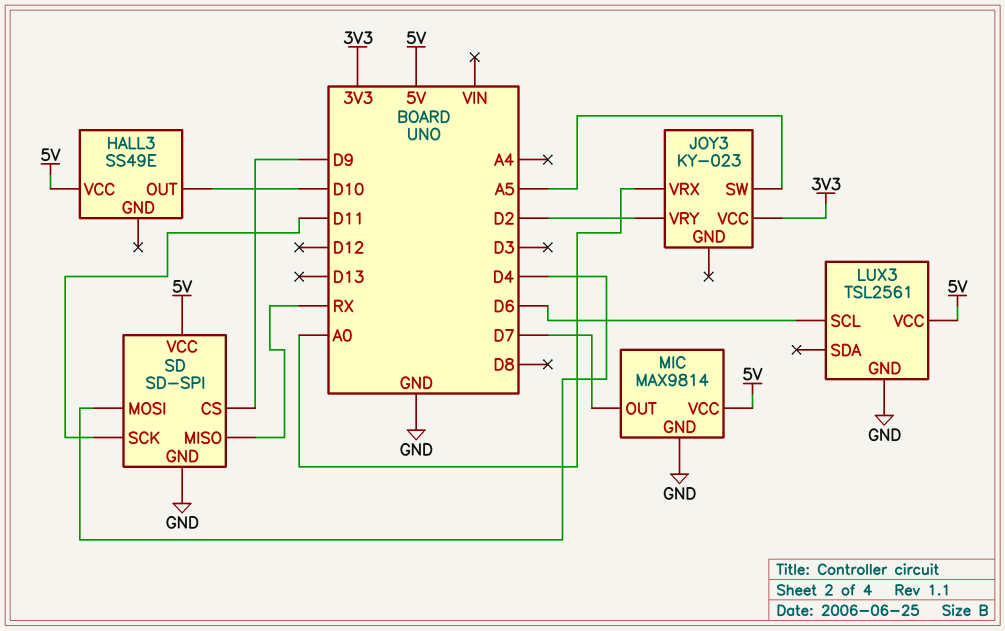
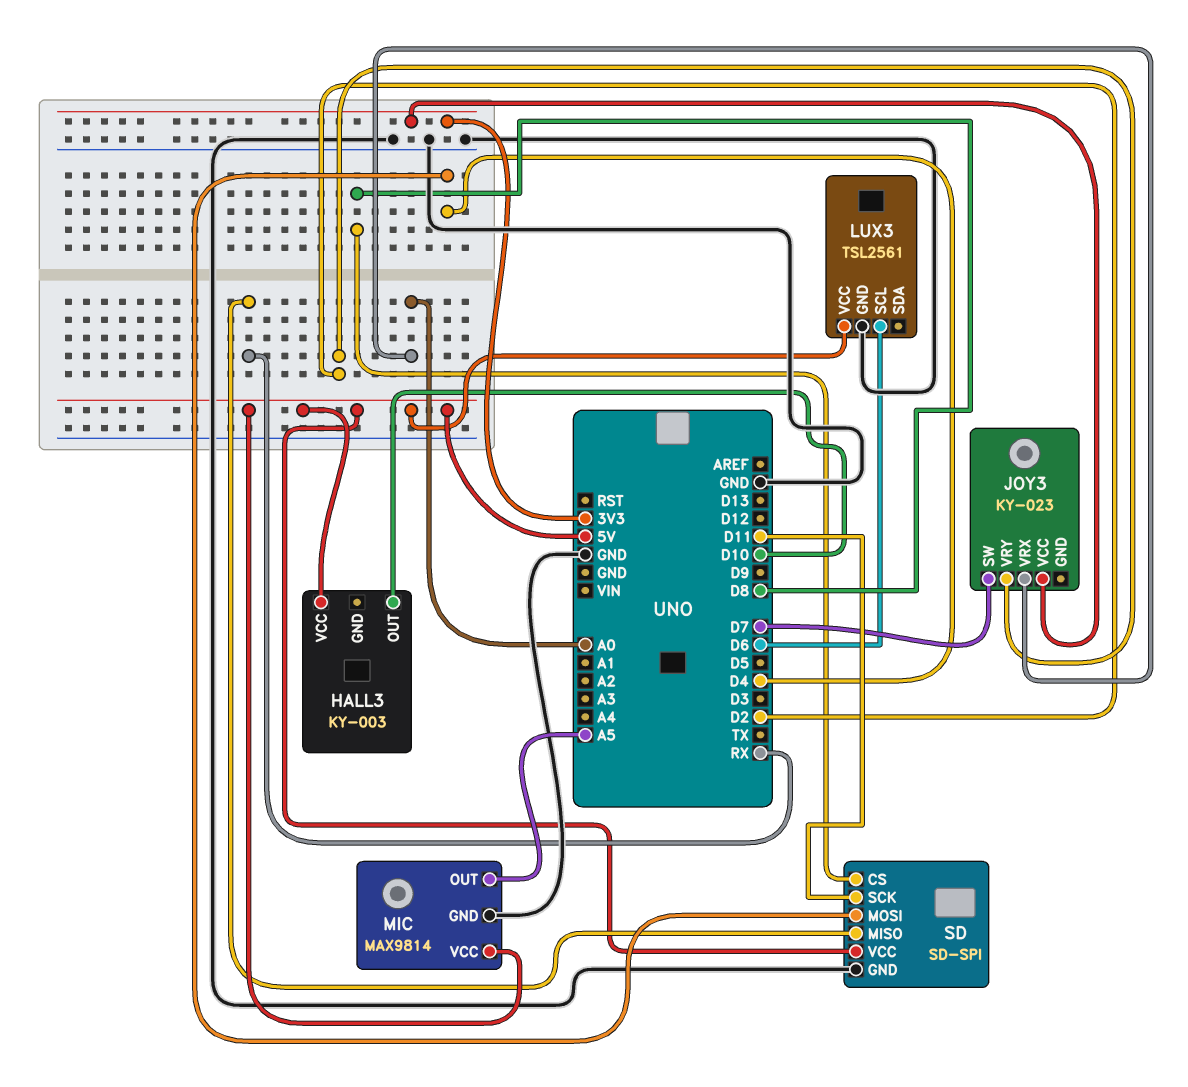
HALL3: SS49E -> KY-003
JOY3 pin SW: A5 -> D7
MIC pin OUT: D7 -> A5
SD pin CS: D9 -> D8

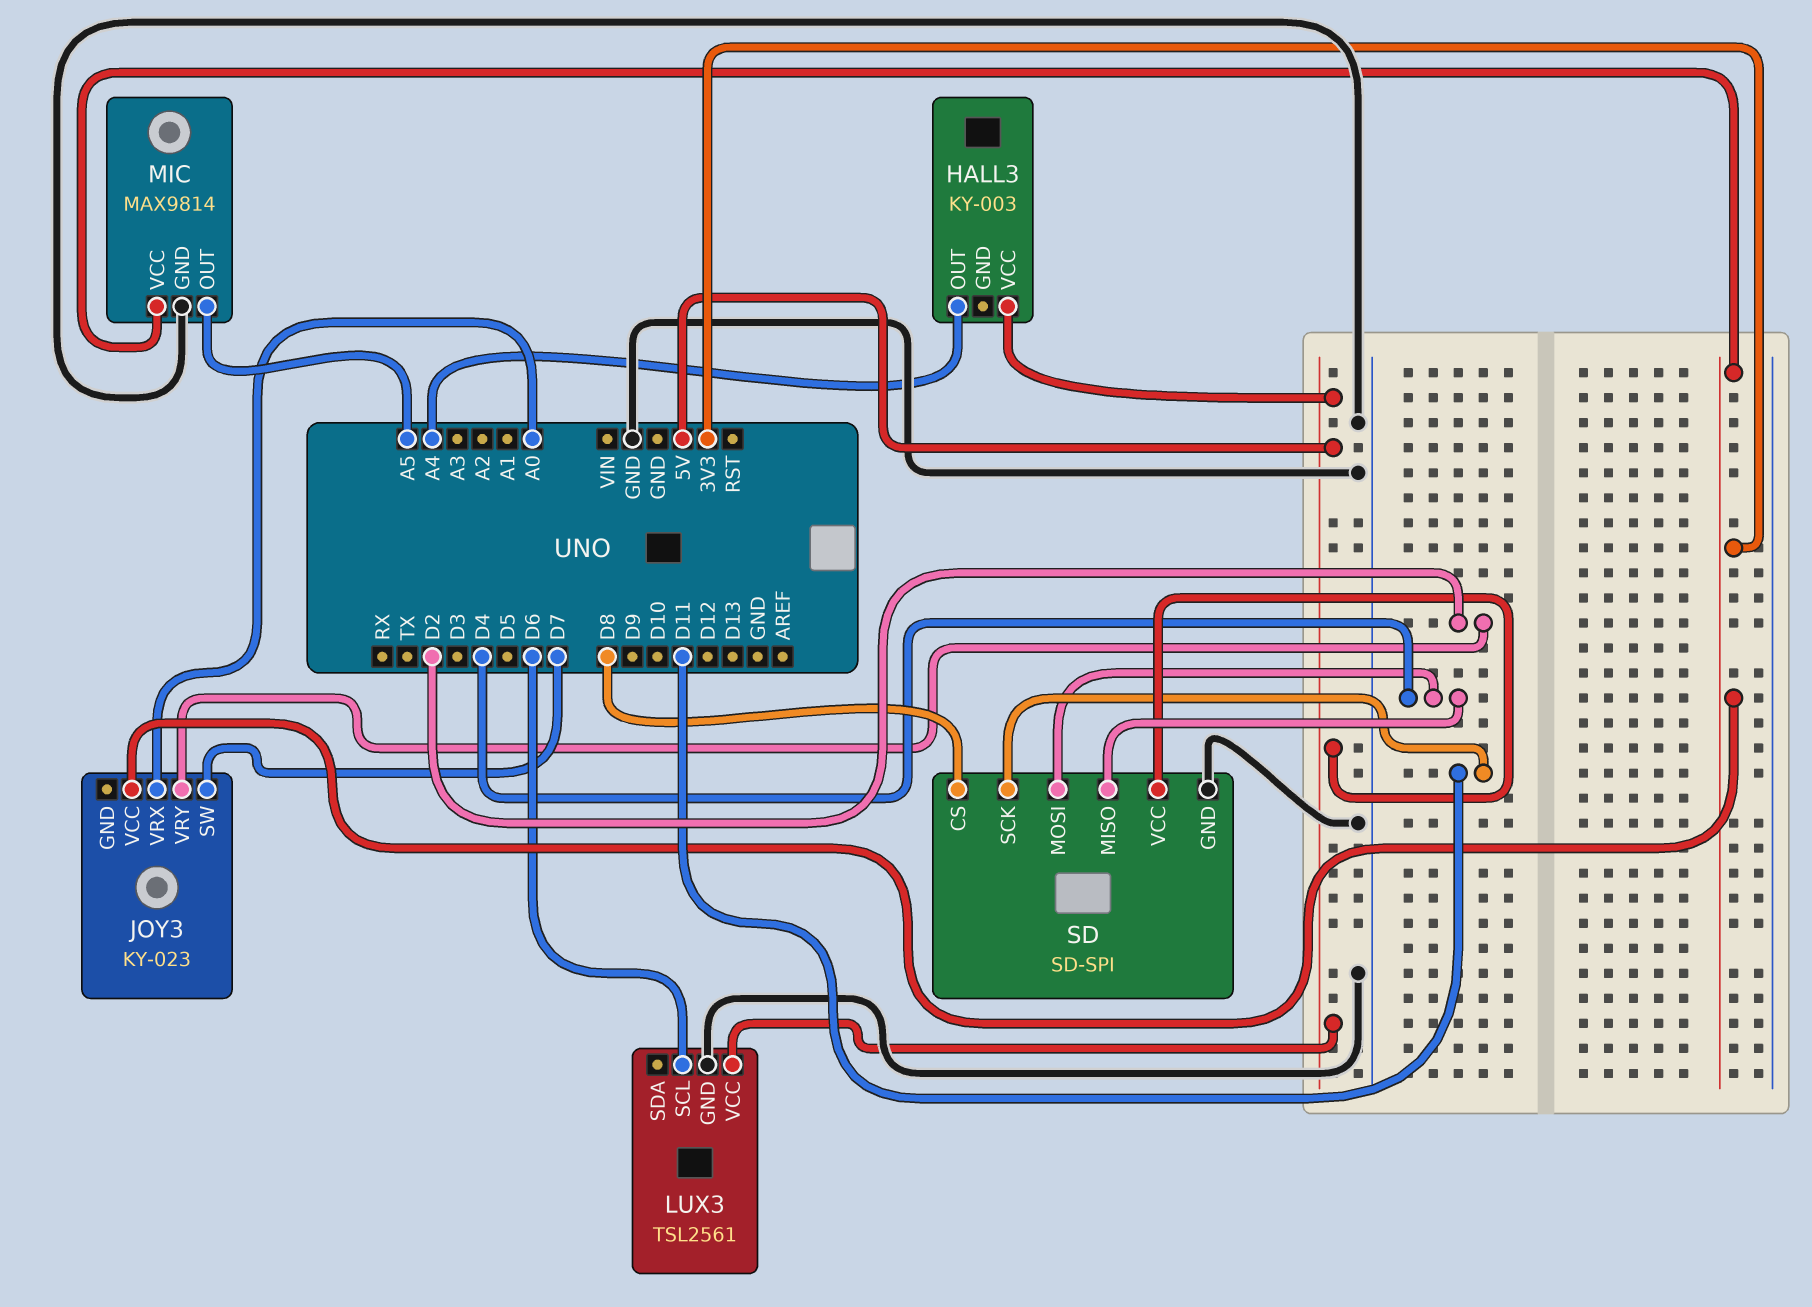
HALL3 pin OUT: D10 -> A4
MIC pin VCC: 5V -> 3V3
SD pin MISO: RX -> D4

